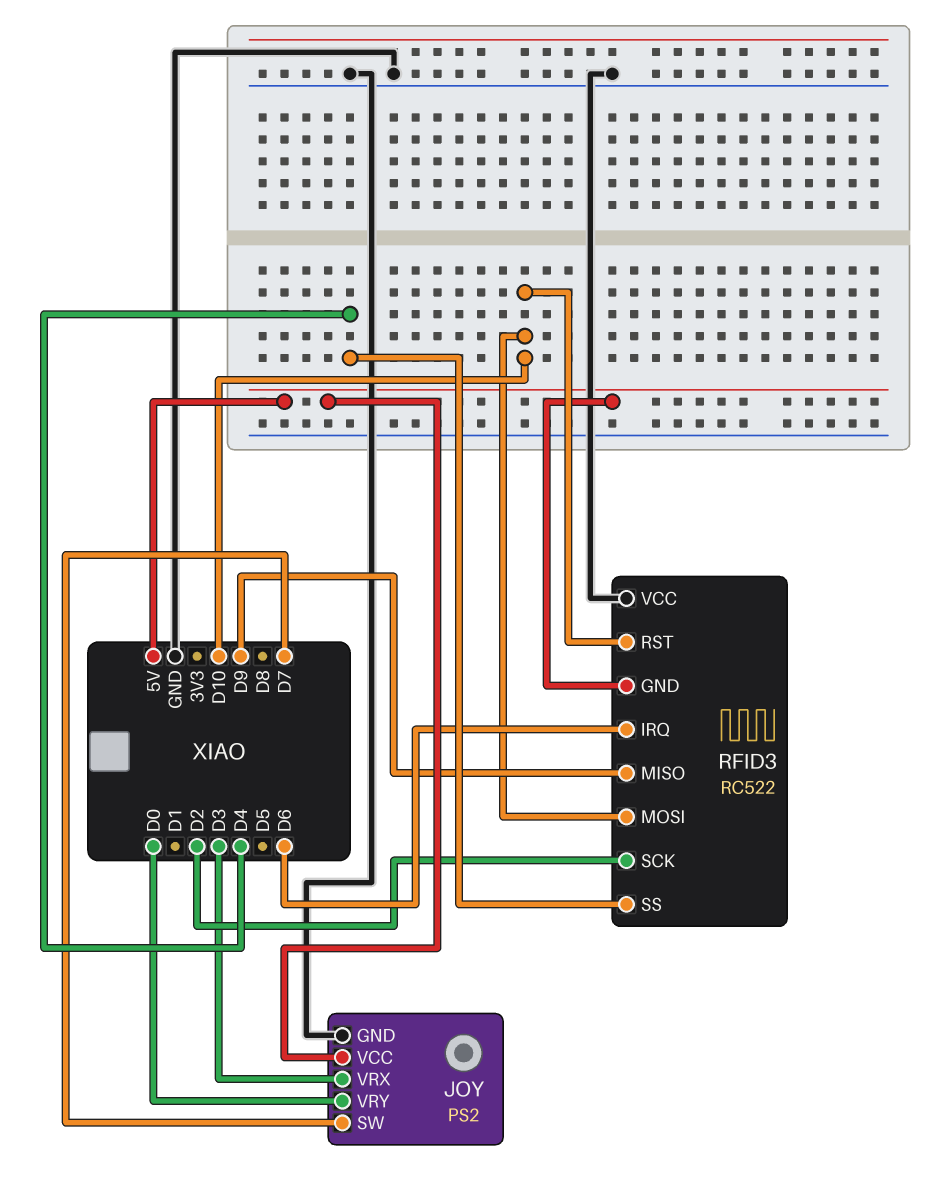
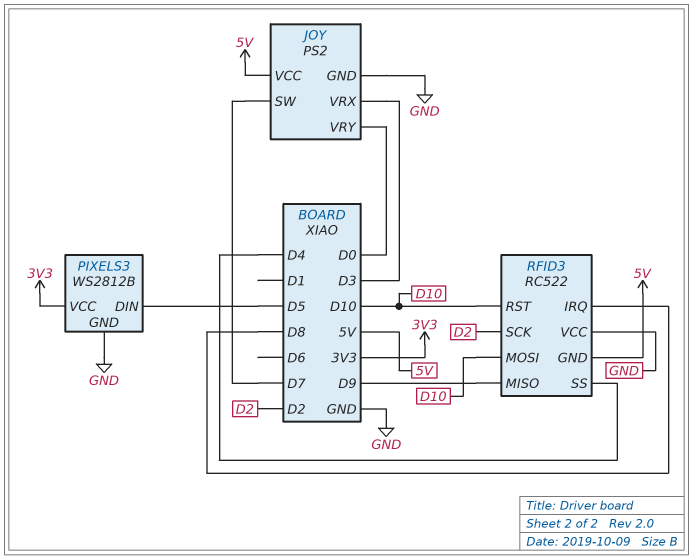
PIXELS3: none -> WS2812B
PIXELS3 pin DIN: none -> D5
PIXELS3 pin GND: none -> GND
PIXELS3 pin VCC: none -> 3V3
RFID3 pin IRQ: D6 -> D8

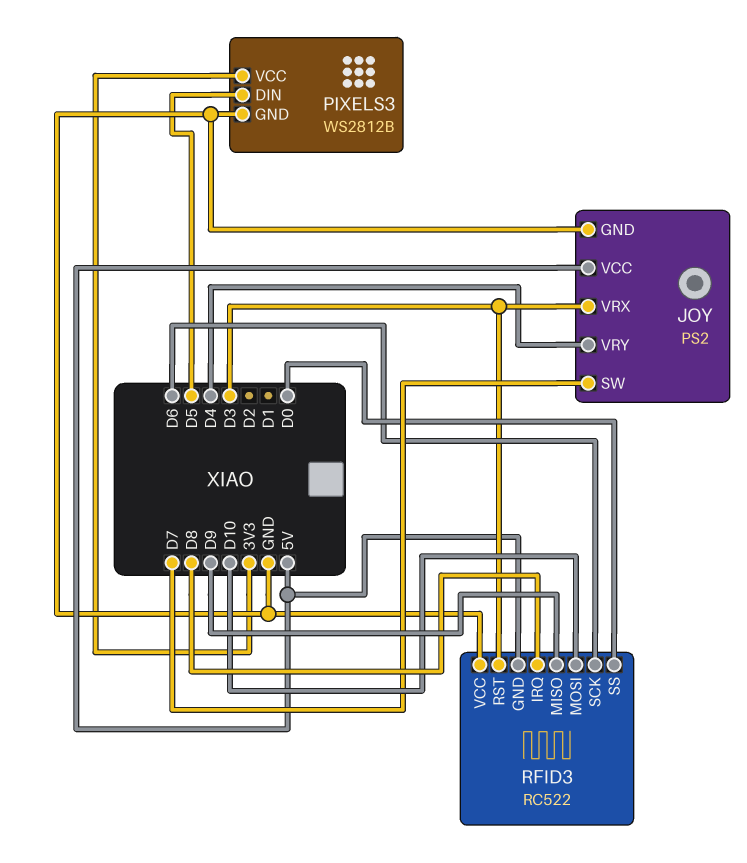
JOY pin VRY: D0 -> D4
RFID3 pin RST: D10 -> D3
RFID3 pin SCK: D2 -> D6
RFID3 pin SS: D4 -> D0

